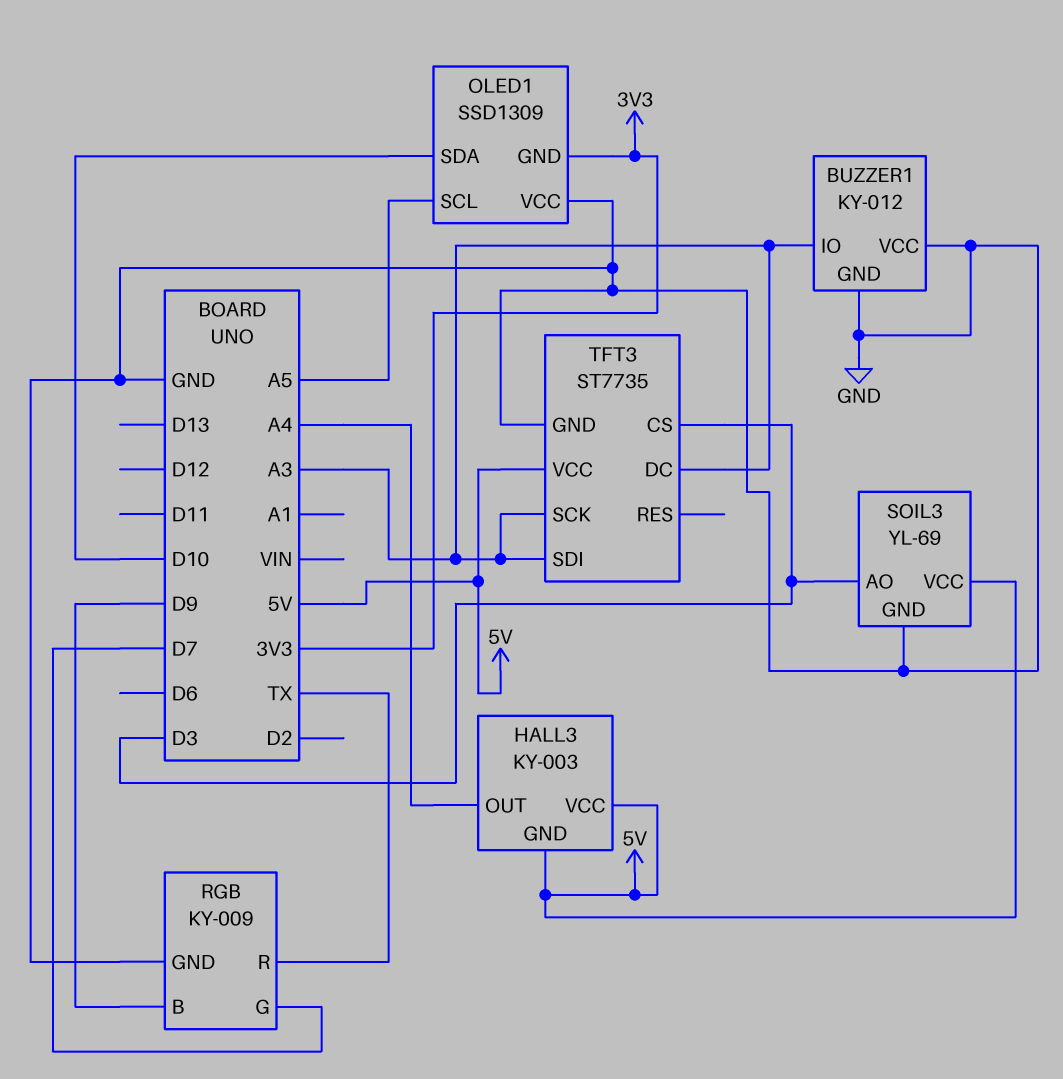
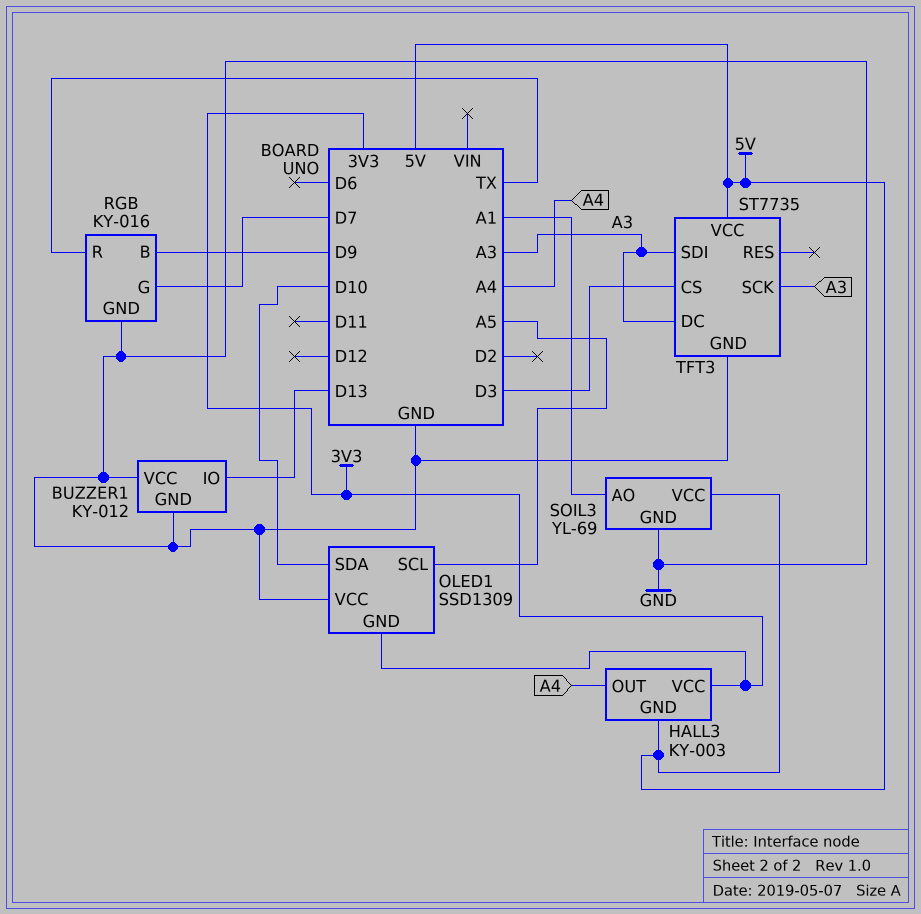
BUZZER1 pin IO: A3 -> D13
HALL3 pin VCC: 5V -> 3V3
RGB: KY-009 -> KY-016
SOIL3 pin AO: D3 -> A1

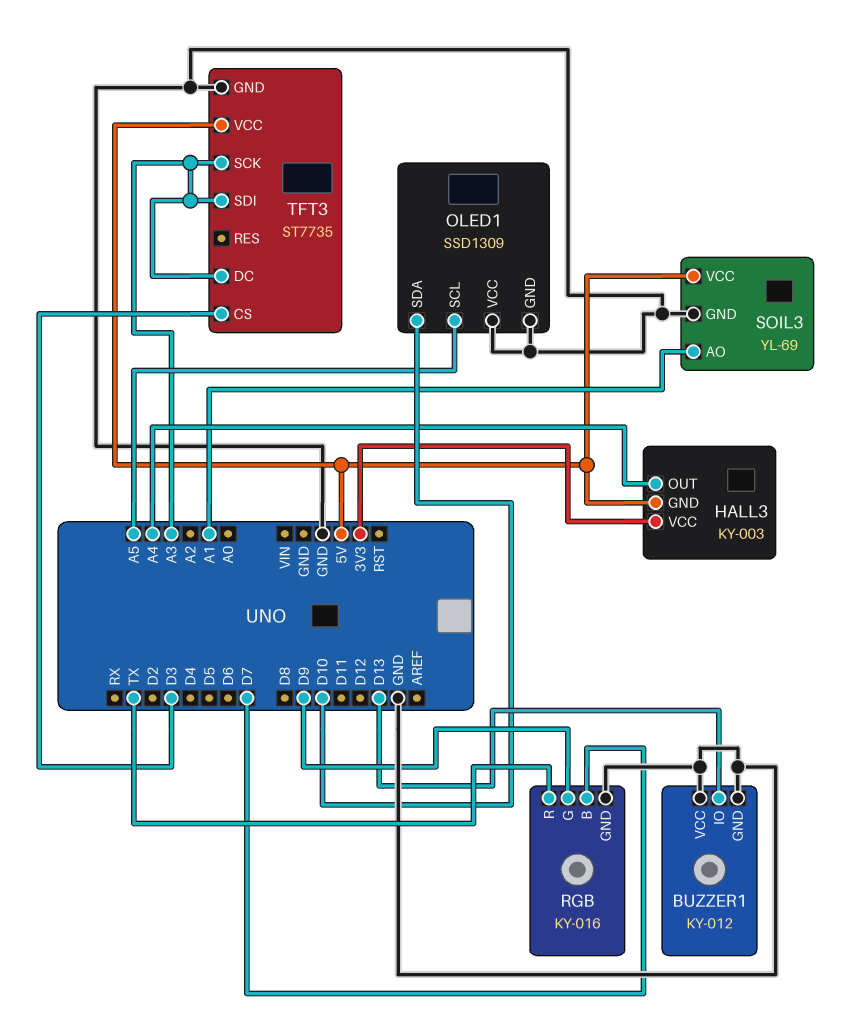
OLED1 pin GND: 3V3 -> GND
RGB pin B: D9 -> D7
RGB pin G: D7 -> D9

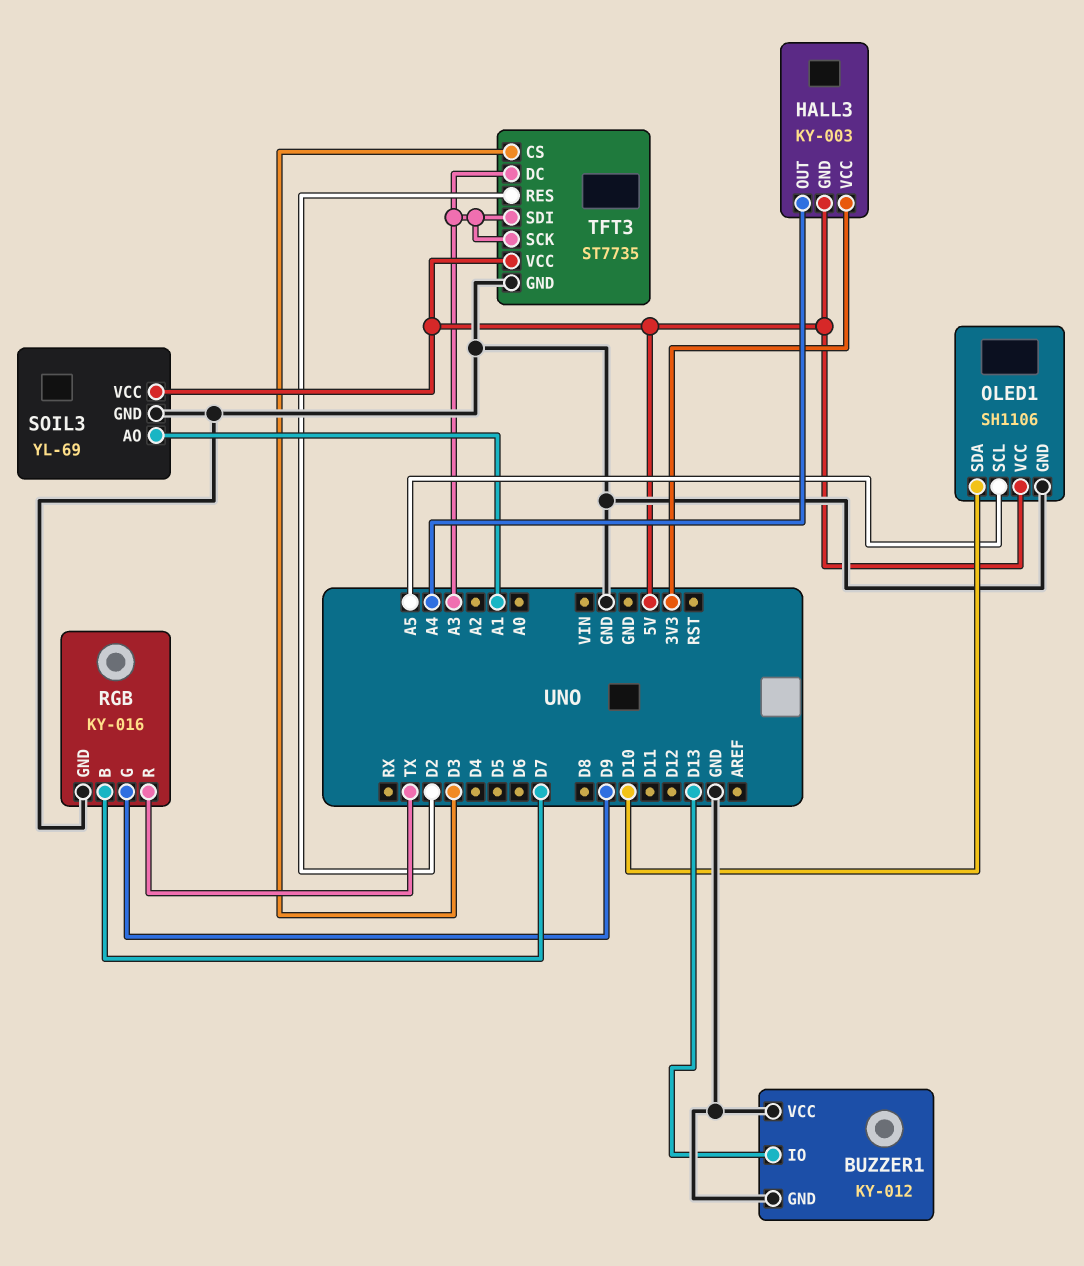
OLED1: SSD1309 -> SH1106
OLED1 pin VCC: GND -> 5V
TFT3 pin RES: none -> D2

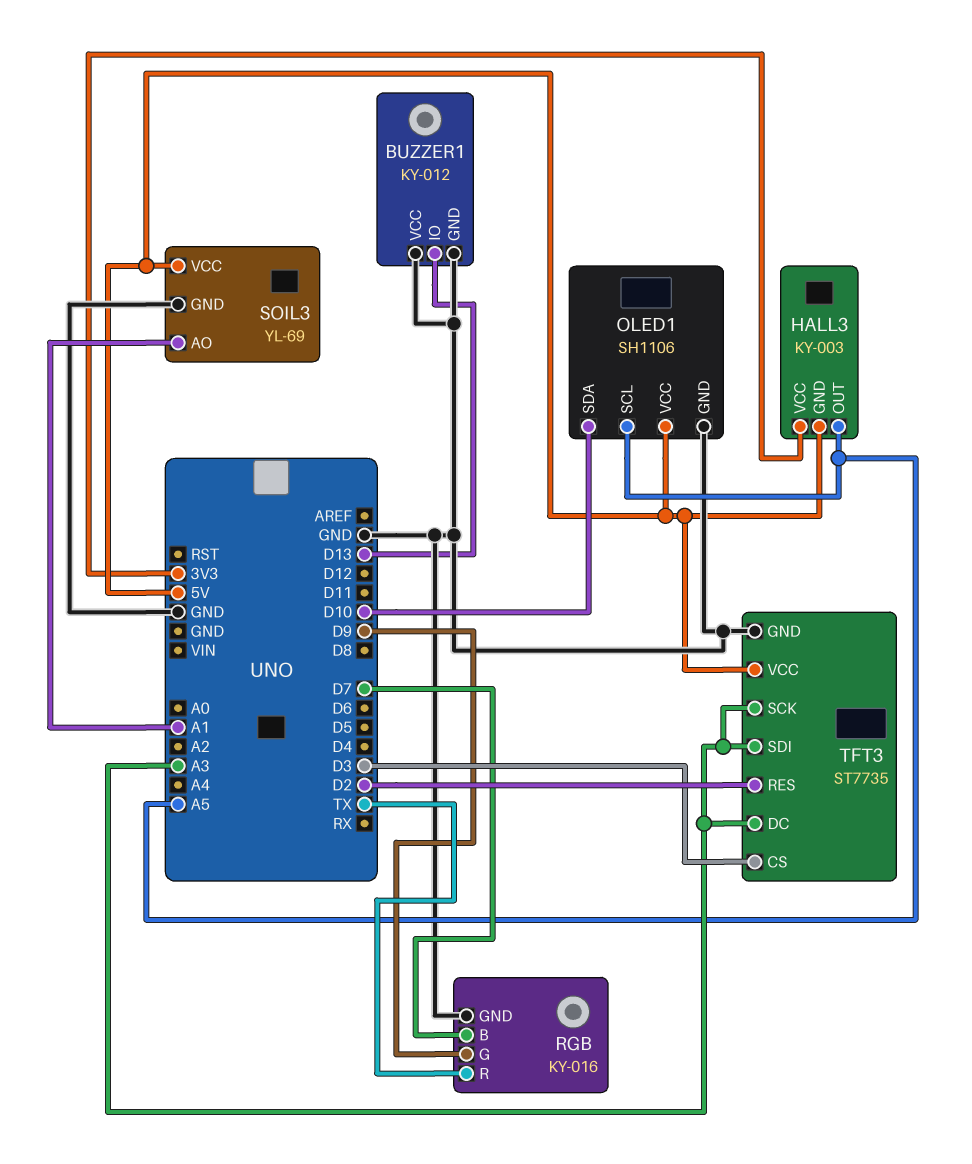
HALL3 pin OUT: A4 -> A5

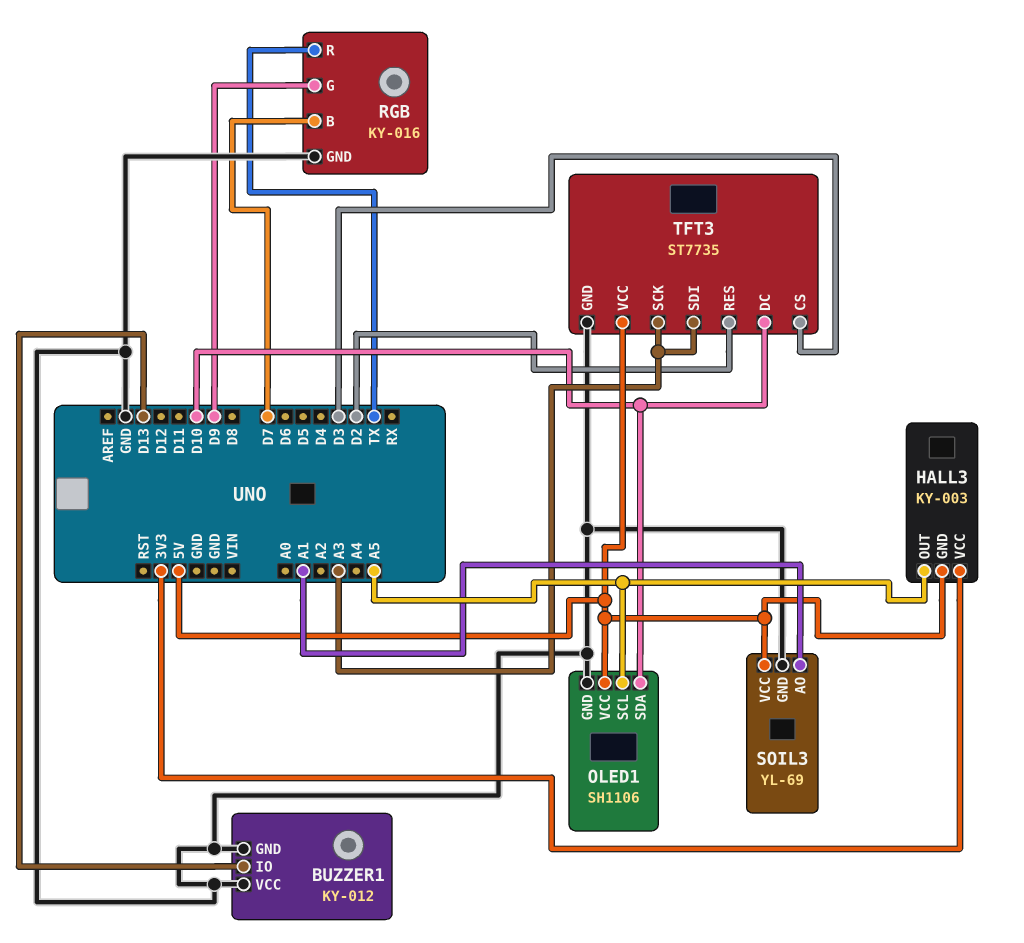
TFT3 pin DC: A3 -> D10

